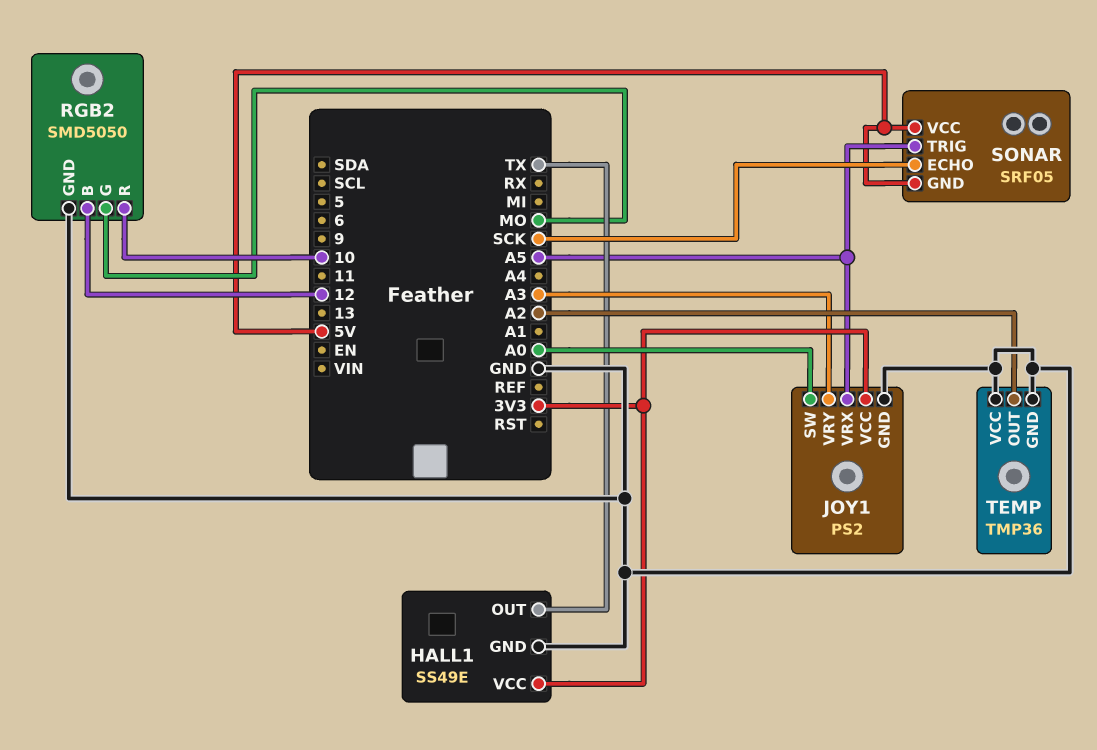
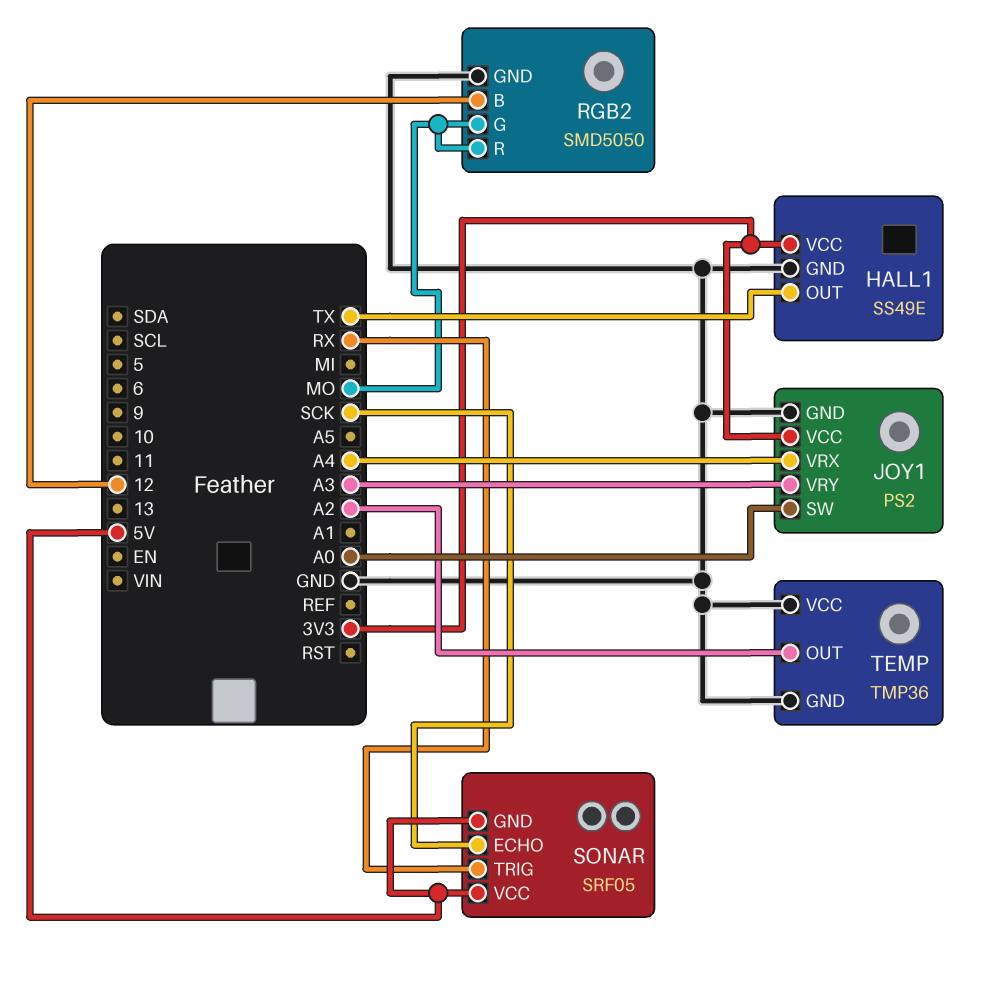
JOY1 pin VRX: A5 -> A4
RGB2 pin R: 10 -> MO
SONAR pin TRIG: A5 -> RX

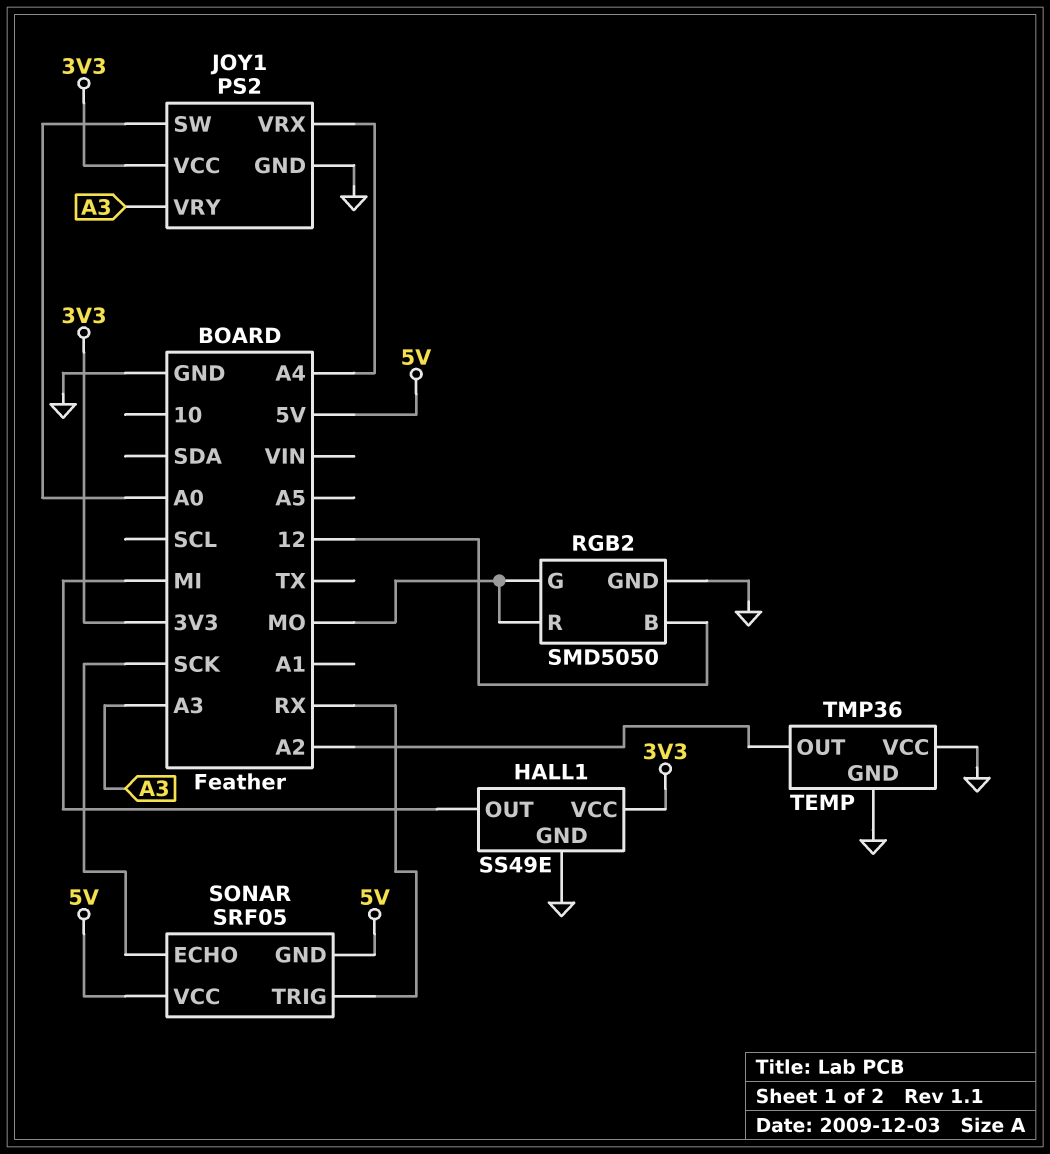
HALL1 pin OUT: TX -> MI

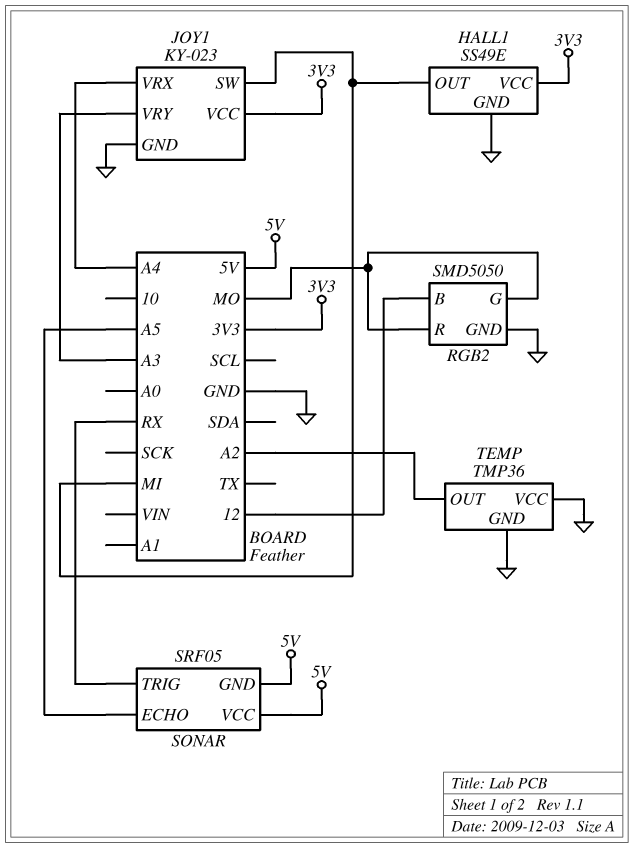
JOY1: PS2 -> KY-023
JOY1 pin SW: A0 -> MI
SONAR pin ECHO: SCK -> A5

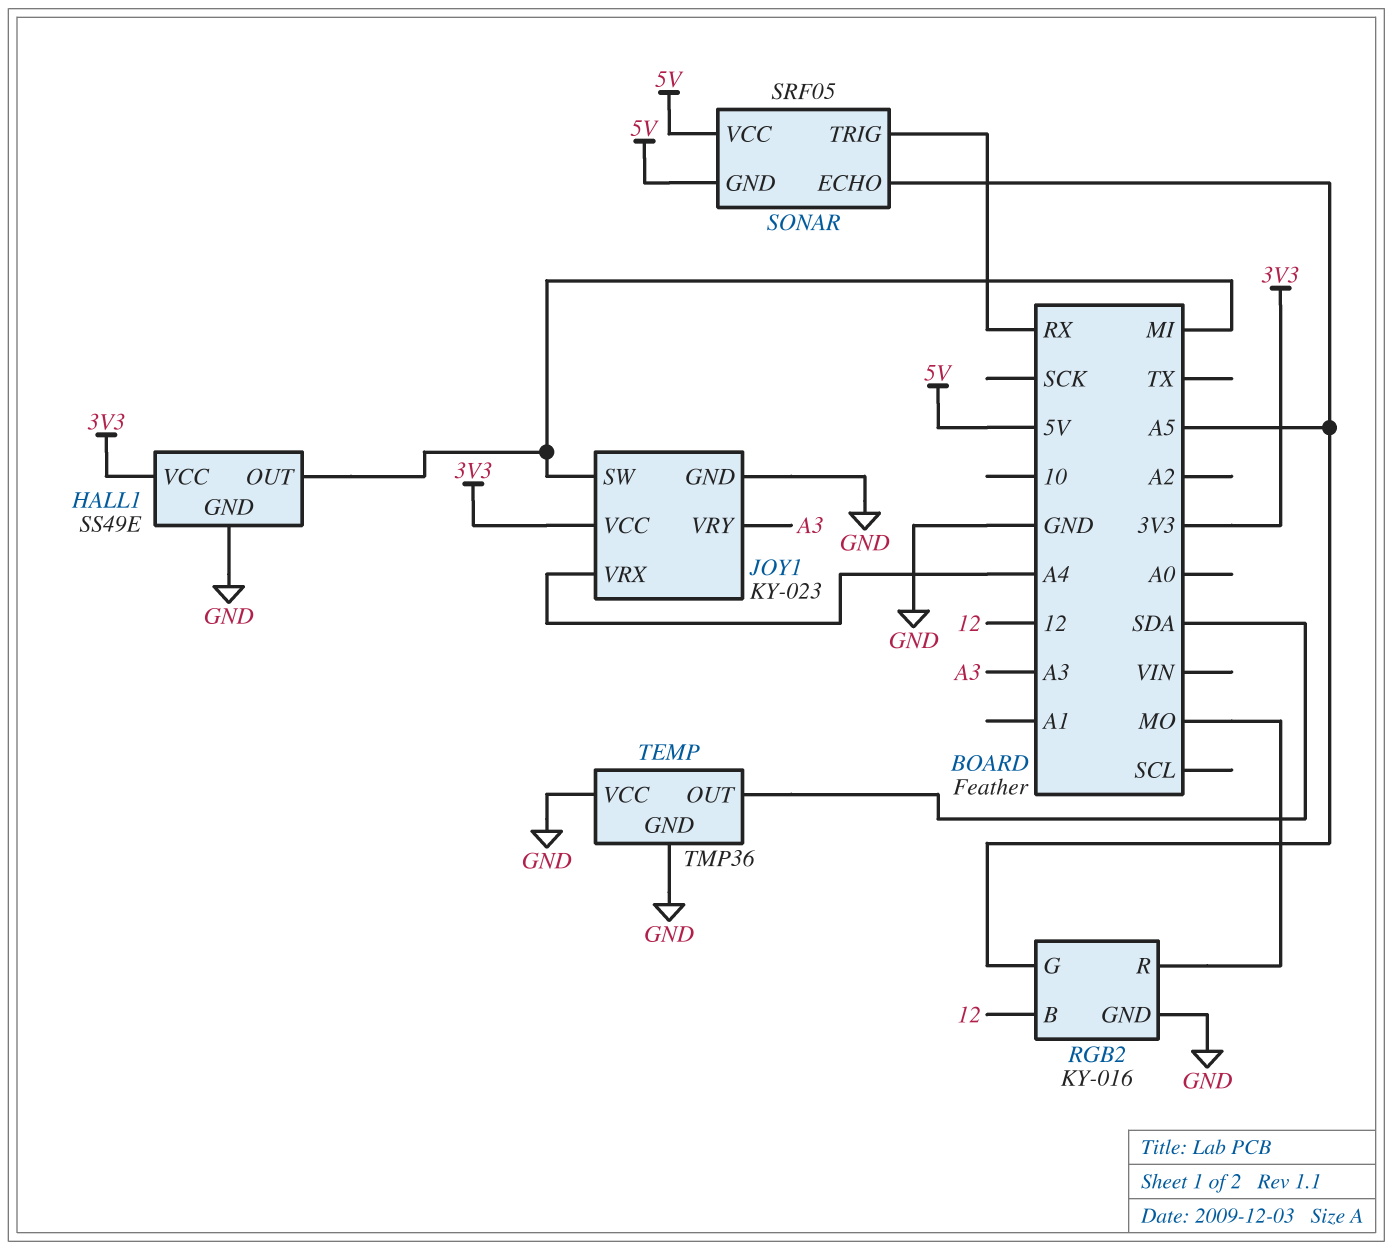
RGB2: SMD5050 -> KY-016
RGB2 pin G: MO -> A5
TEMP pin OUT: A2 -> SDA

